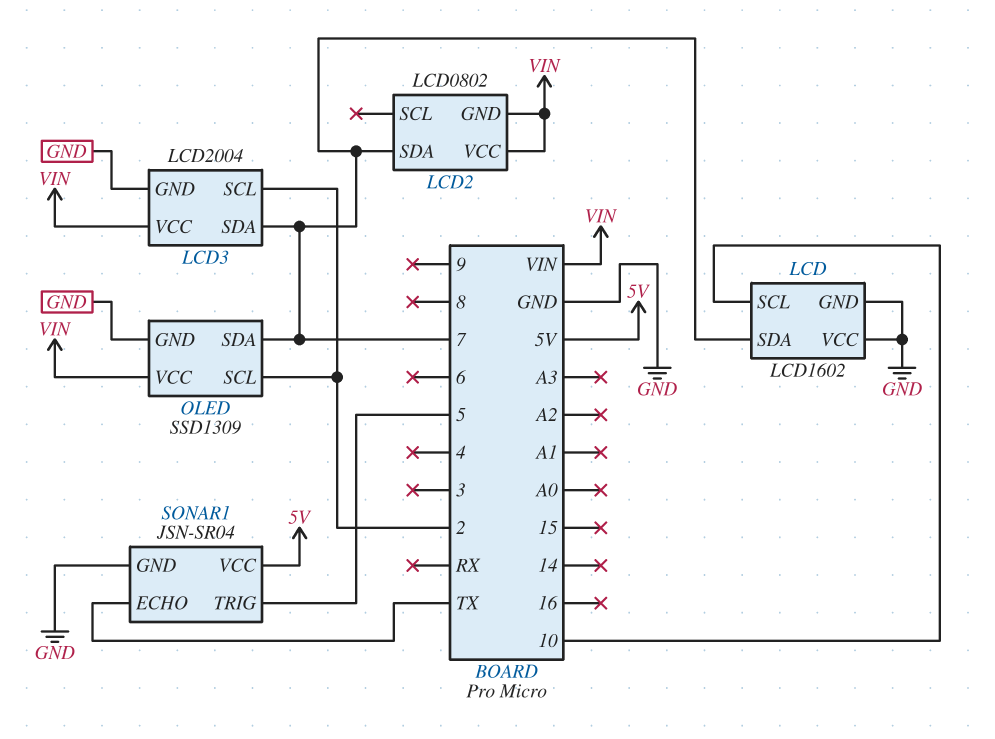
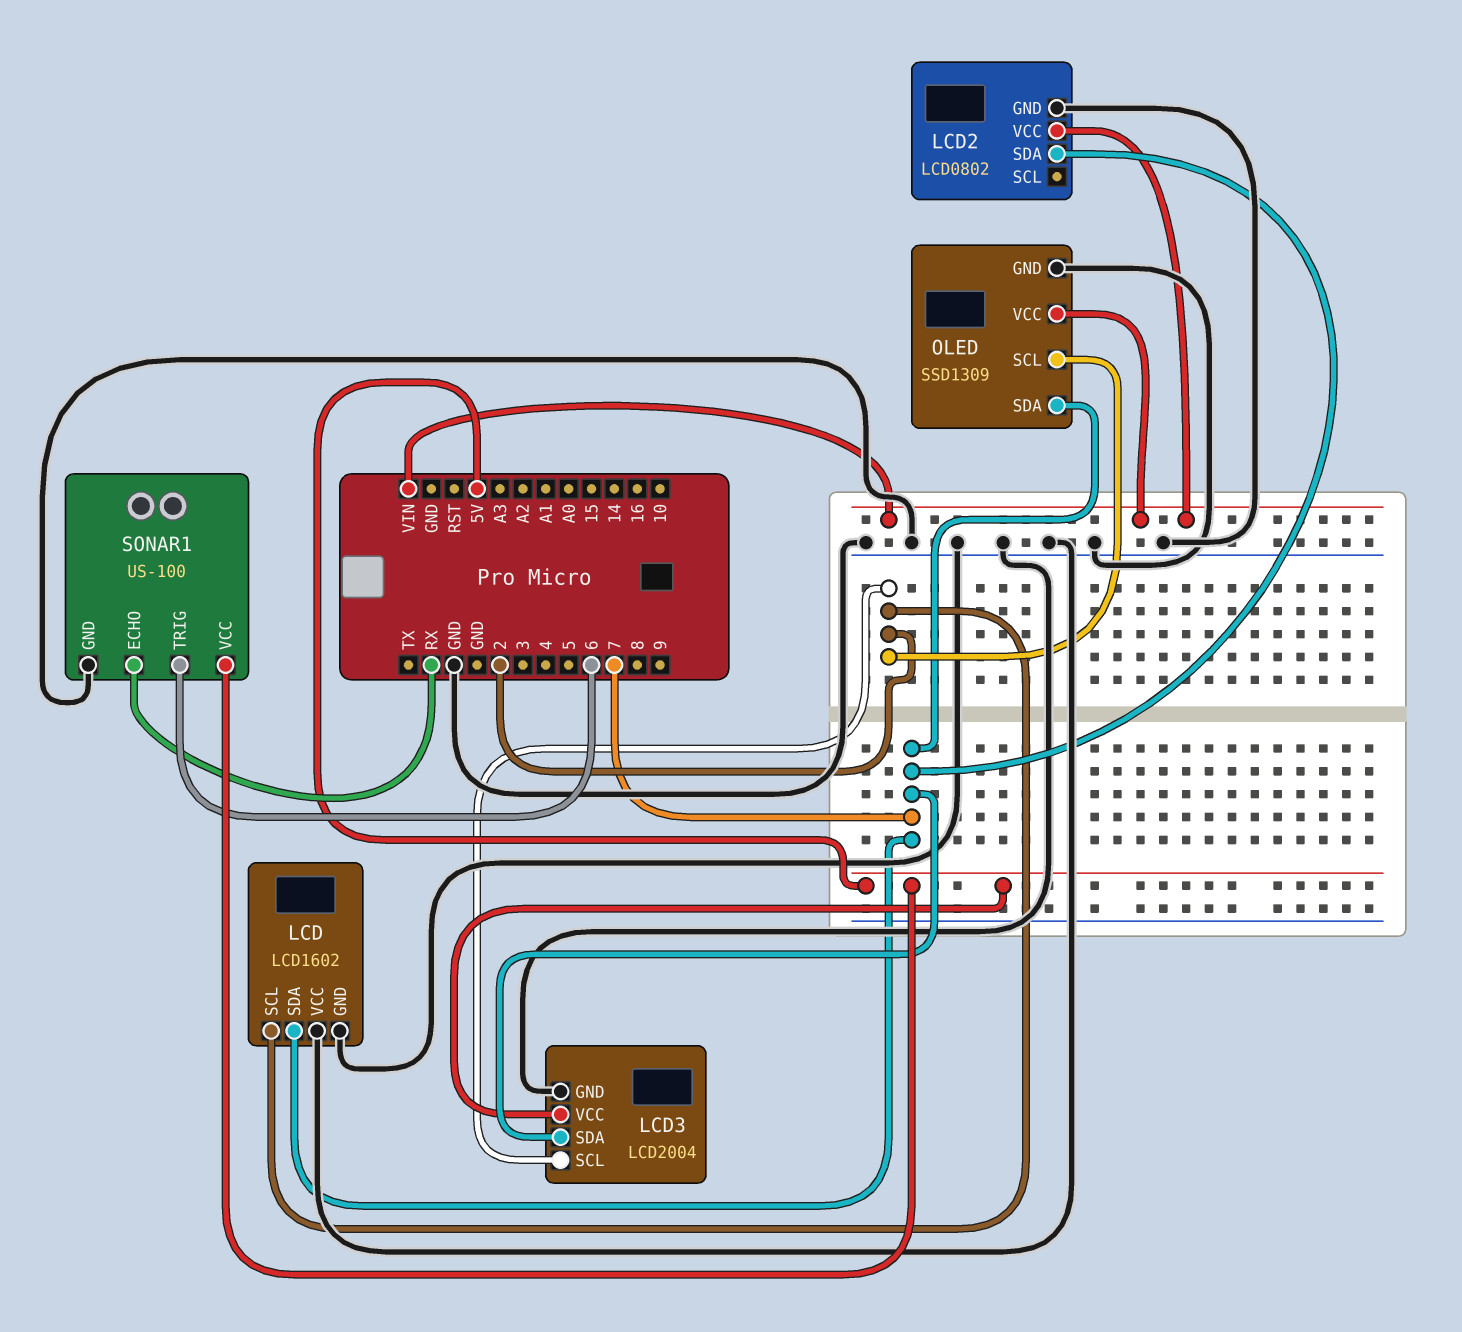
LCD pin SCL: 10 -> 2
LCD2 pin GND: VIN -> GND
LCD3 pin VCC: VIN -> 5V
SONAR1: JSN-SR04 -> US-100
SONAR1 pin ECHO: TX -> RX
SONAR1 pin TRIG: 5 -> 6

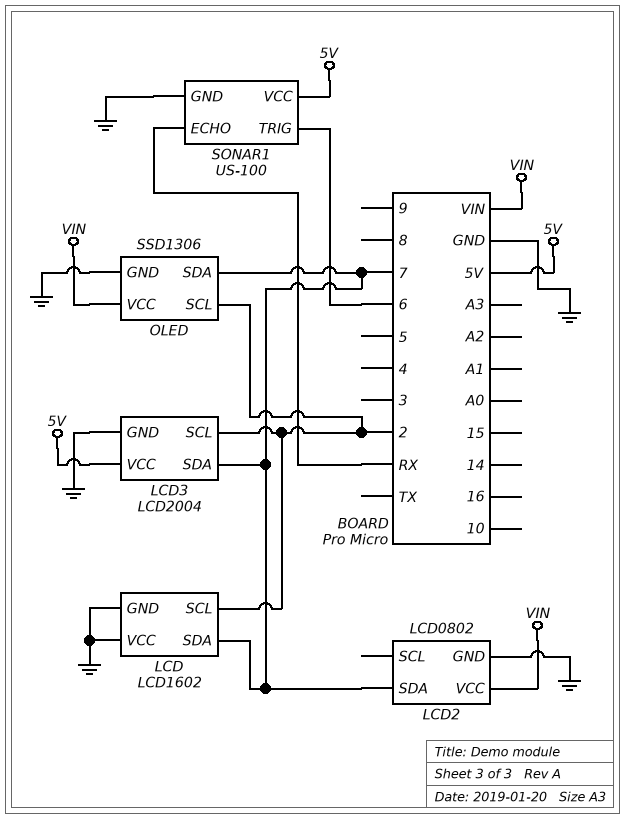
OLED: SSD1309 -> SSD1306

